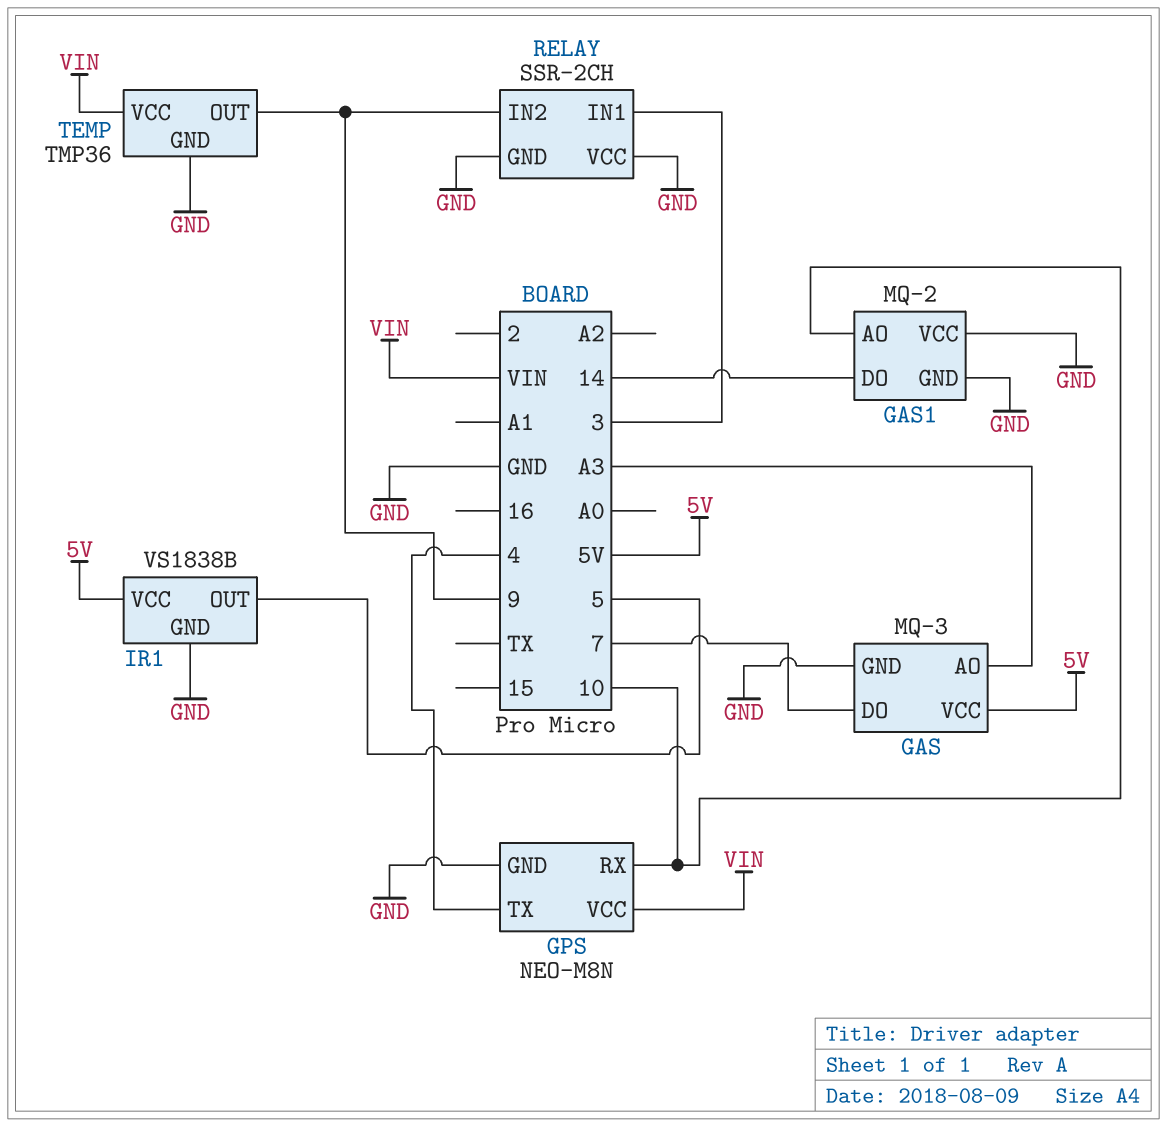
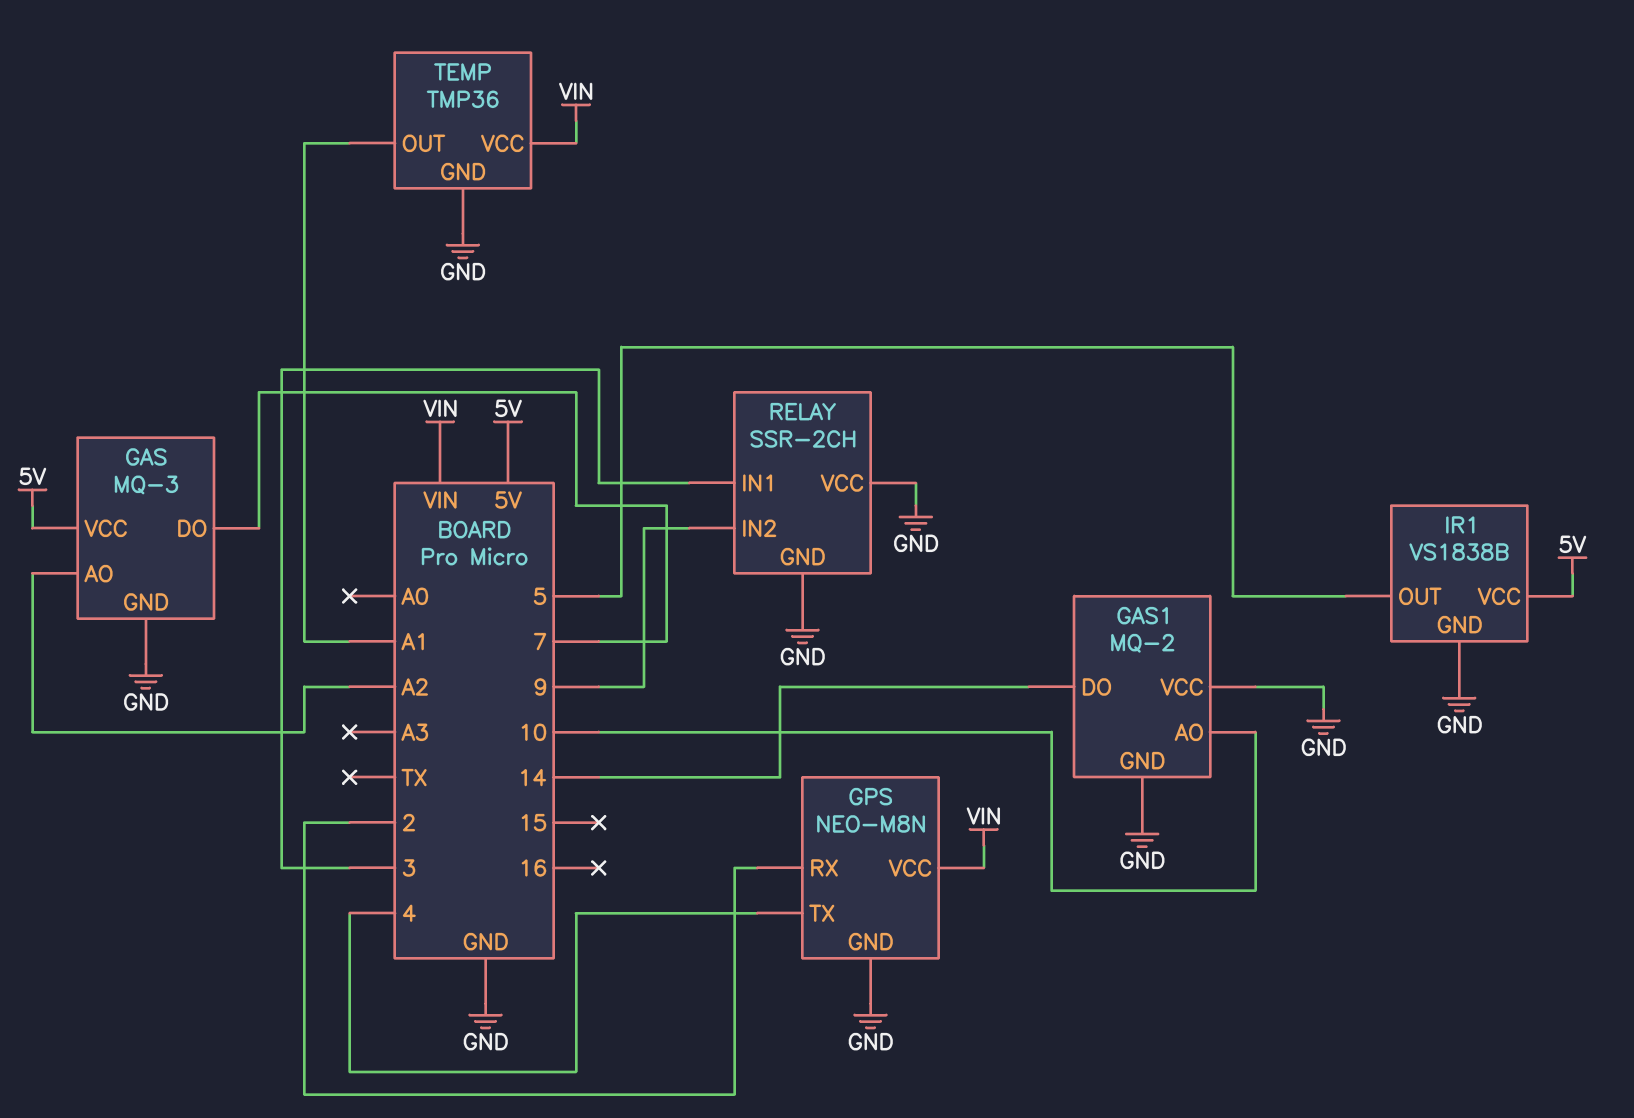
GAS pin AO: A3 -> A2
GPS pin RX: 10 -> 2
TEMP pin OUT: 9 -> A1

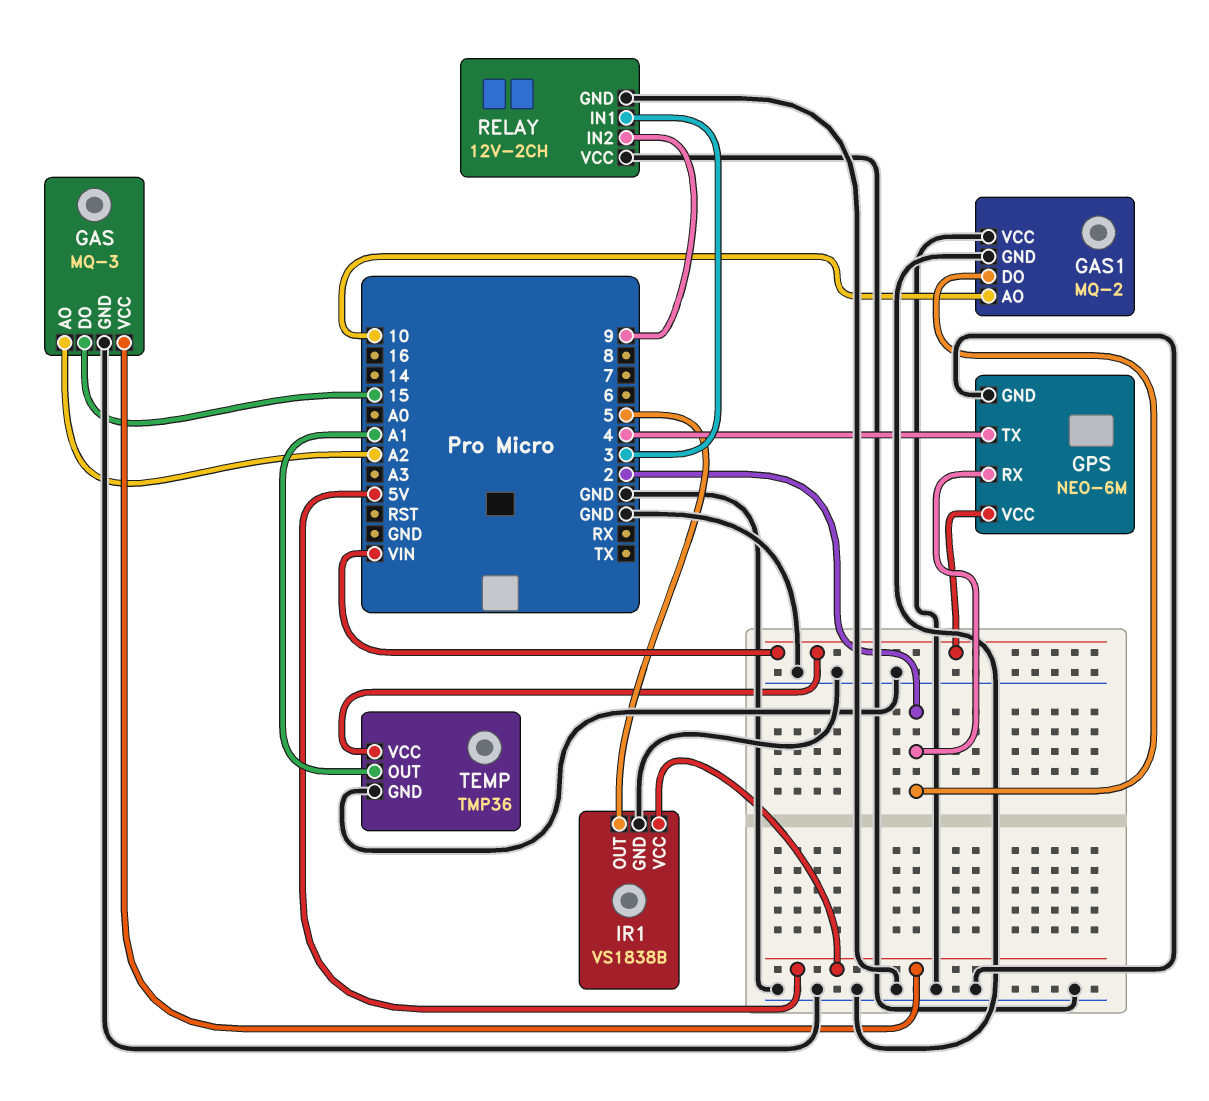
GAS pin DO: 7 -> 15
GAS1 pin DO: 14 -> 2
GPS: NEO-M8N -> NEO-6M
RELAY: SSR-2CH -> 12V-2CH

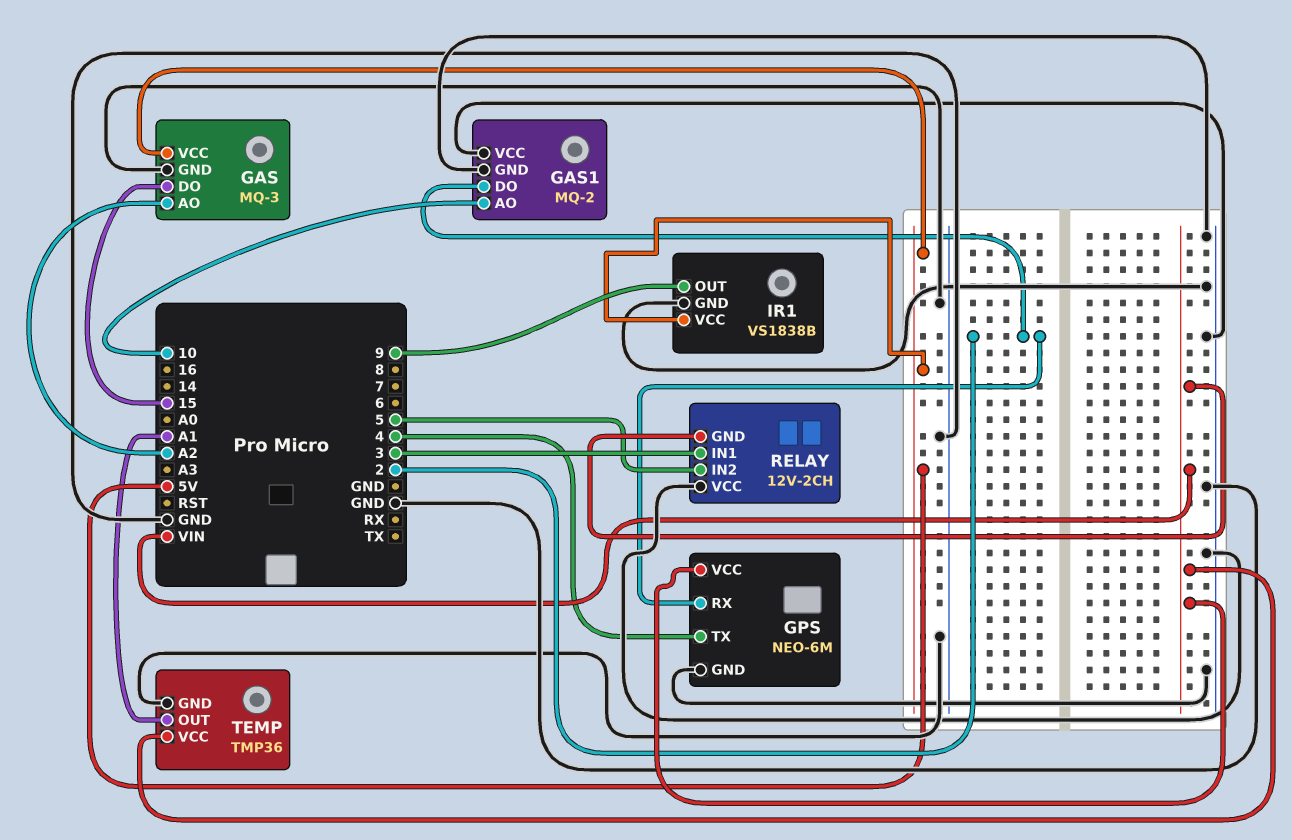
IR1 pin OUT: 5 -> 9
RELAY pin GND: GND -> VIN
RELAY pin IN2: 9 -> 5

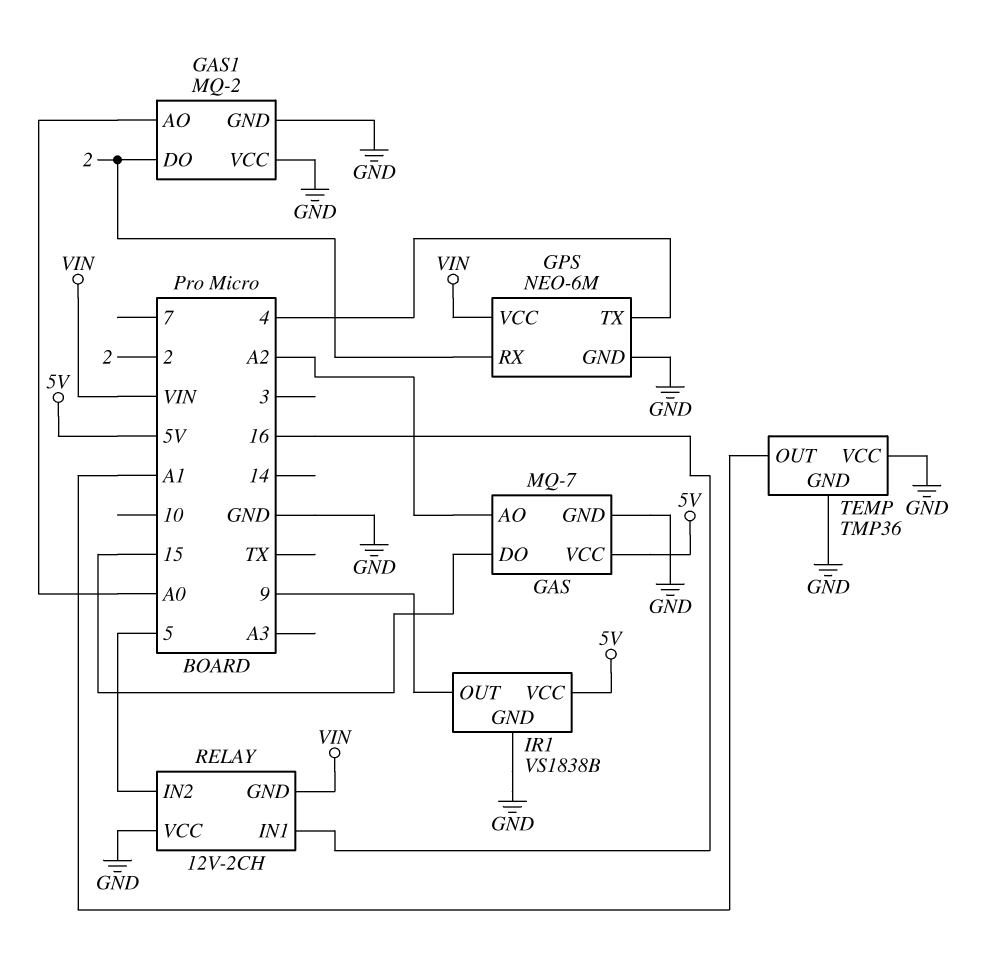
GAS: MQ-3 -> MQ-7
GAS1 pin AO: 10 -> A0
RELAY pin IN1: 3 -> 16
TEMP pin VCC: VIN -> GND

